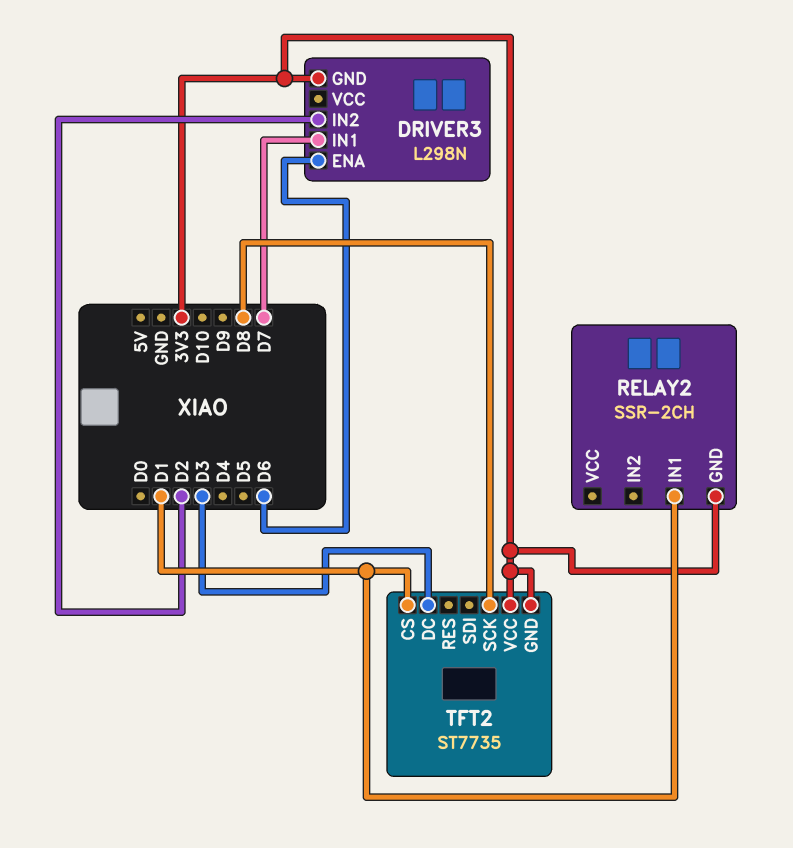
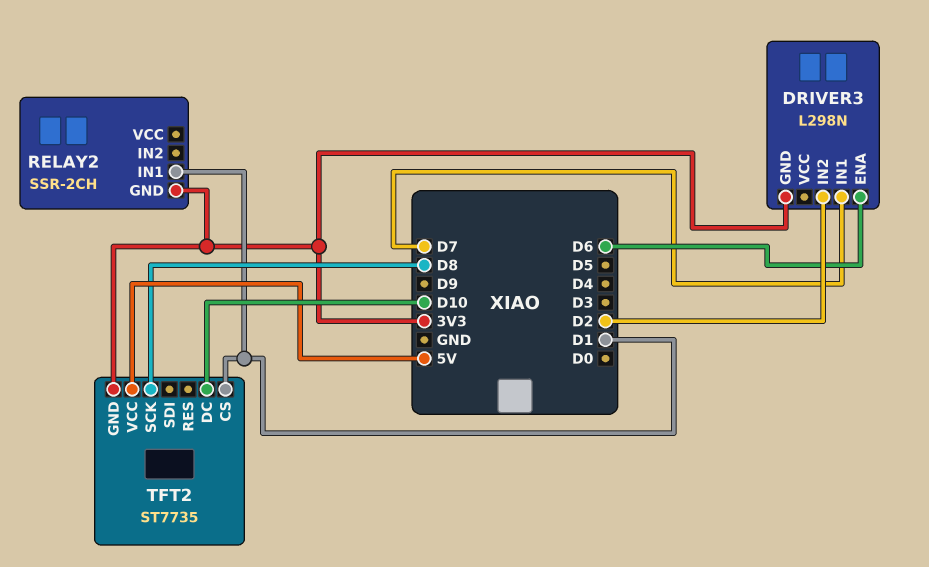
TFT2 pin DC: D3 -> D10
TFT2 pin VCC: 3V3 -> 5V

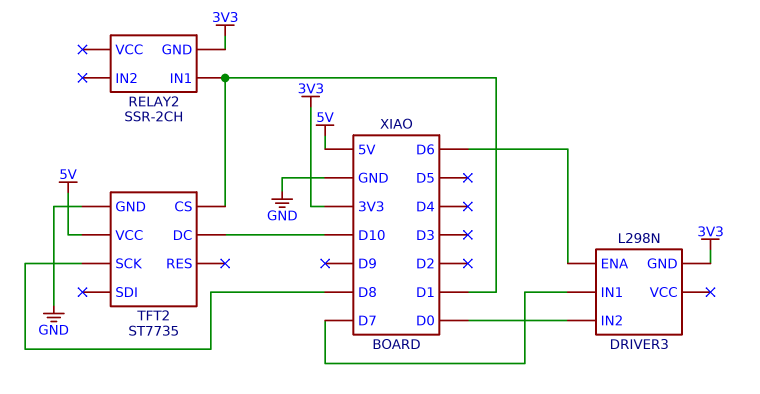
DRIVER3 pin IN2: D2 -> D0
TFT2 pin GND: 3V3 -> GND

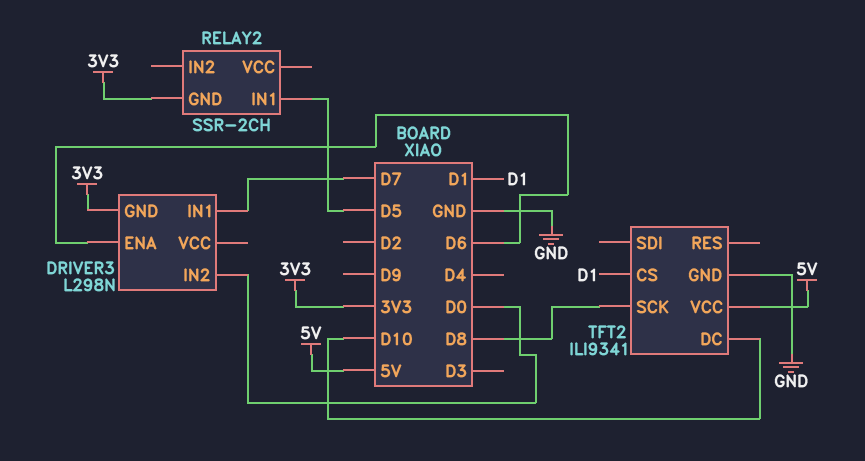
RELAY2 pin IN1: D1 -> D5
TFT2: ST7735 -> ILI9341

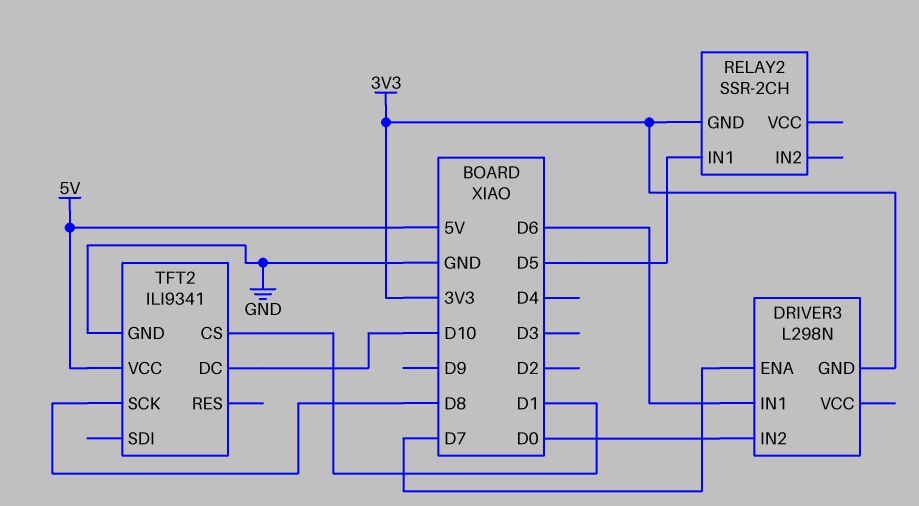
DRIVER3 pin ENA: D6 -> D7
DRIVER3 pin IN1: D7 -> D6

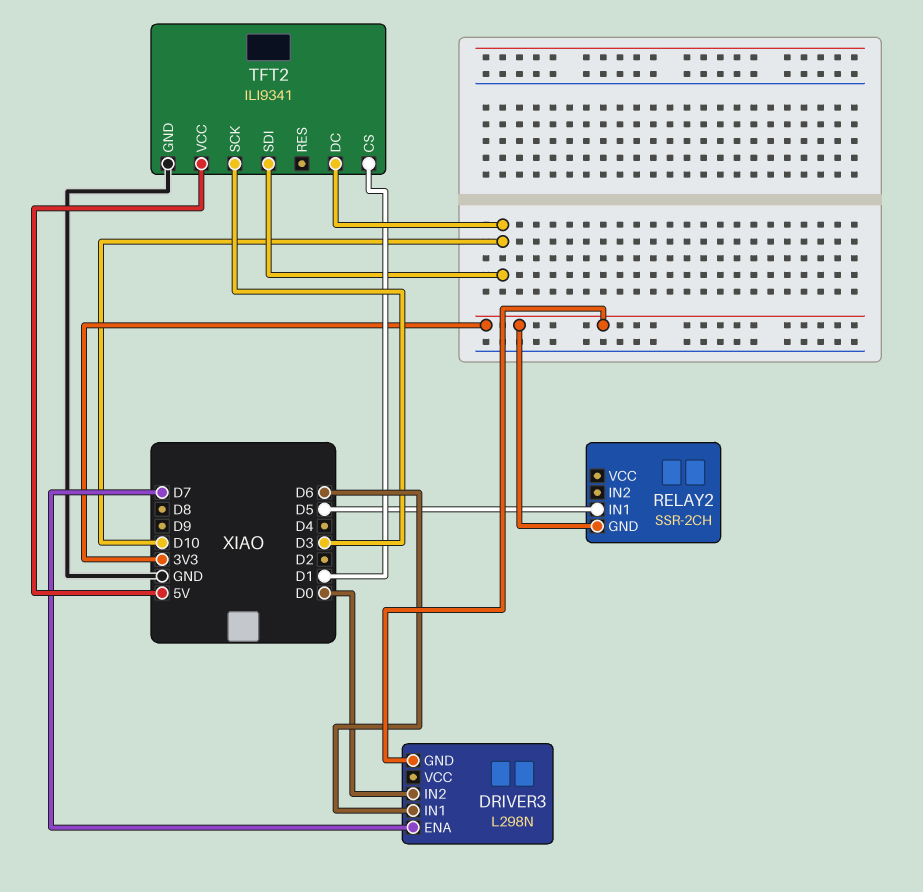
TFT2 pin SCK: D8 -> D3
TFT2 pin SDI: none -> D10

